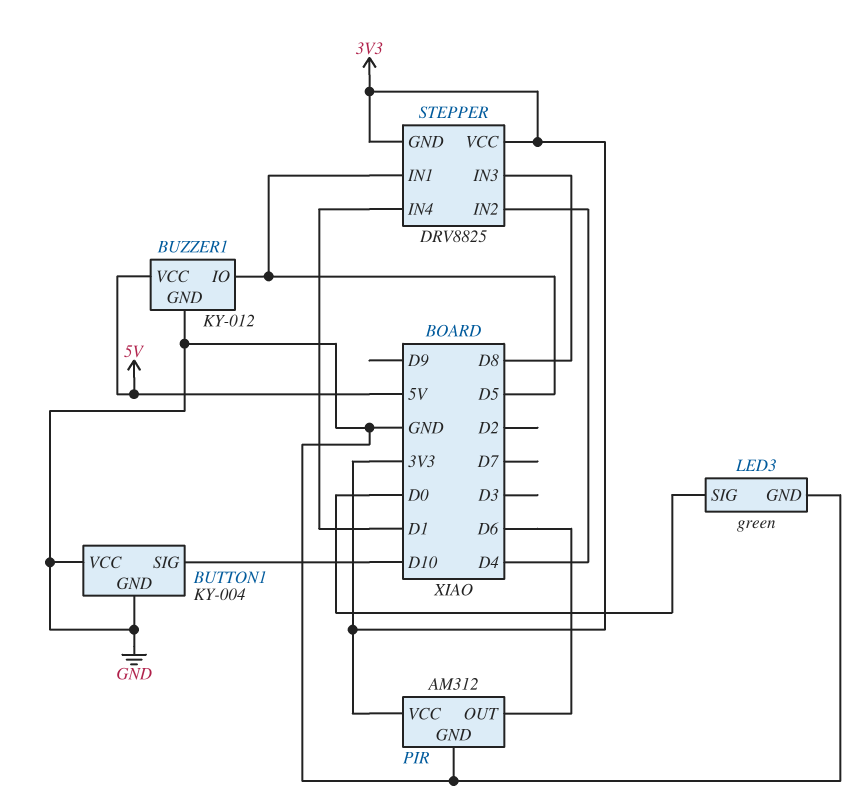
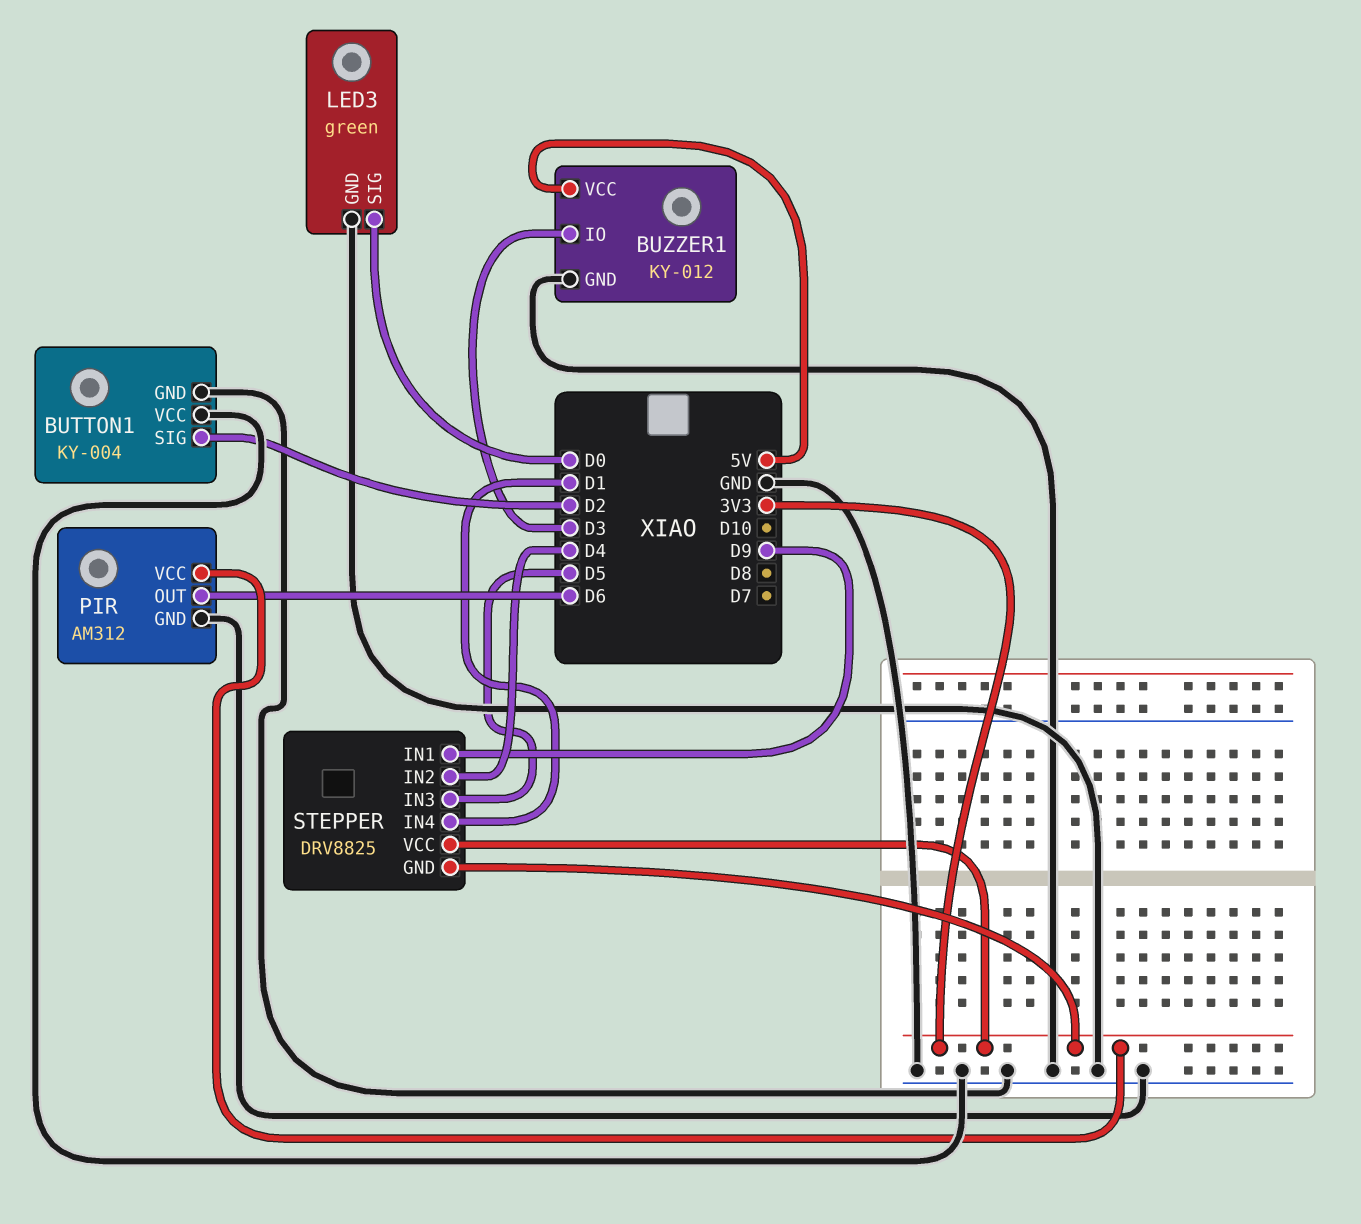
BUTTON1 pin SIG: D10 -> D2
BUZZER1 pin IO: D5 -> D3
STEPPER pin IN1: D5 -> D9
STEPPER pin IN3: D8 -> D5

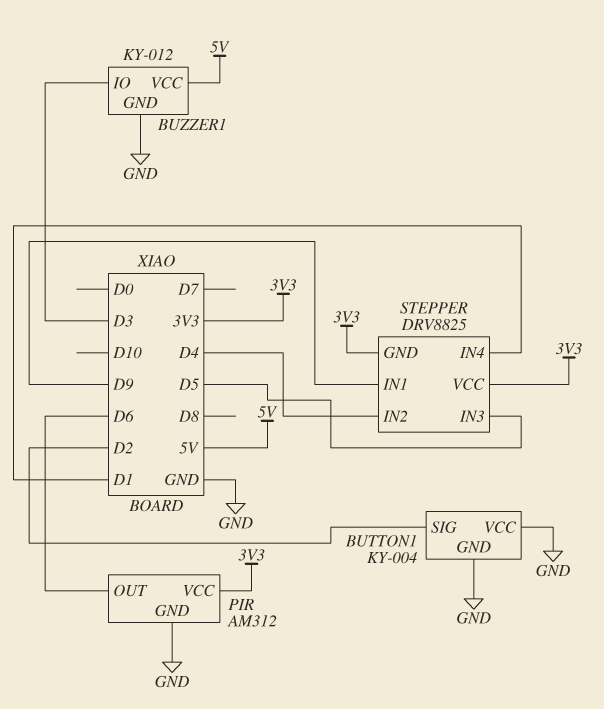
LED3: green -> none
LED3 pin GND: GND -> none
LED3 pin SIG: D0 -> none

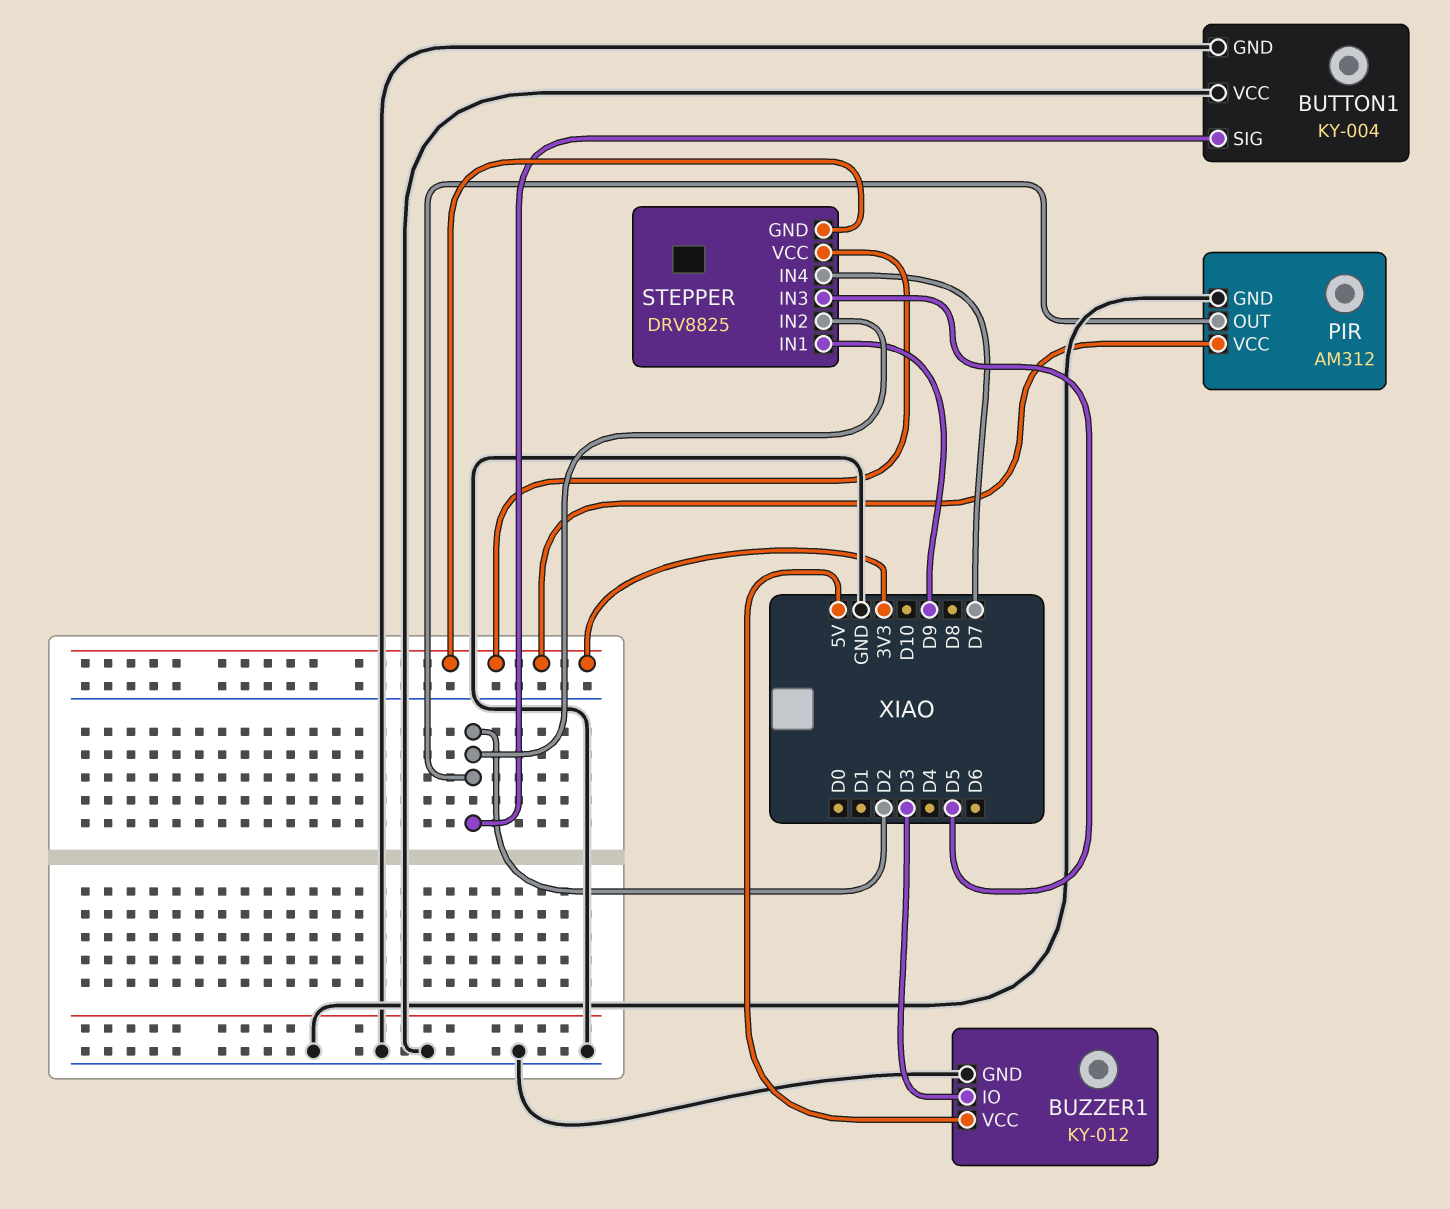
PIR pin OUT: D6 -> D2
STEPPER pin IN2: D4 -> D2
STEPPER pin IN4: D1 -> D7

